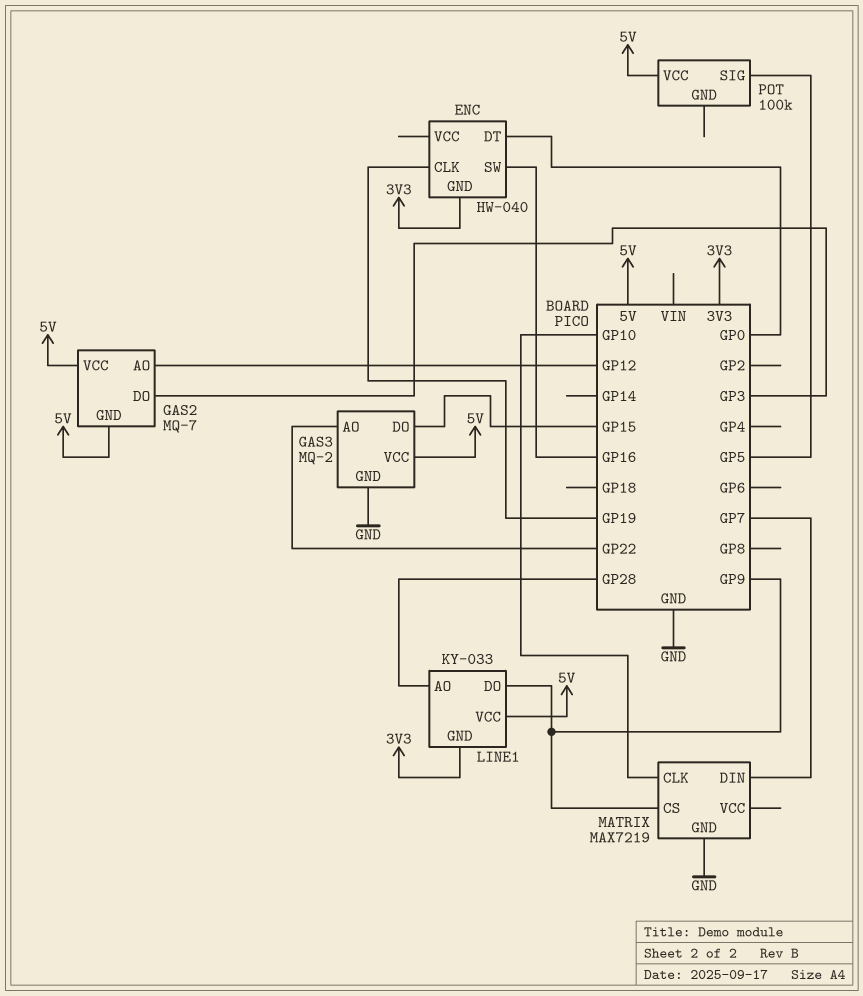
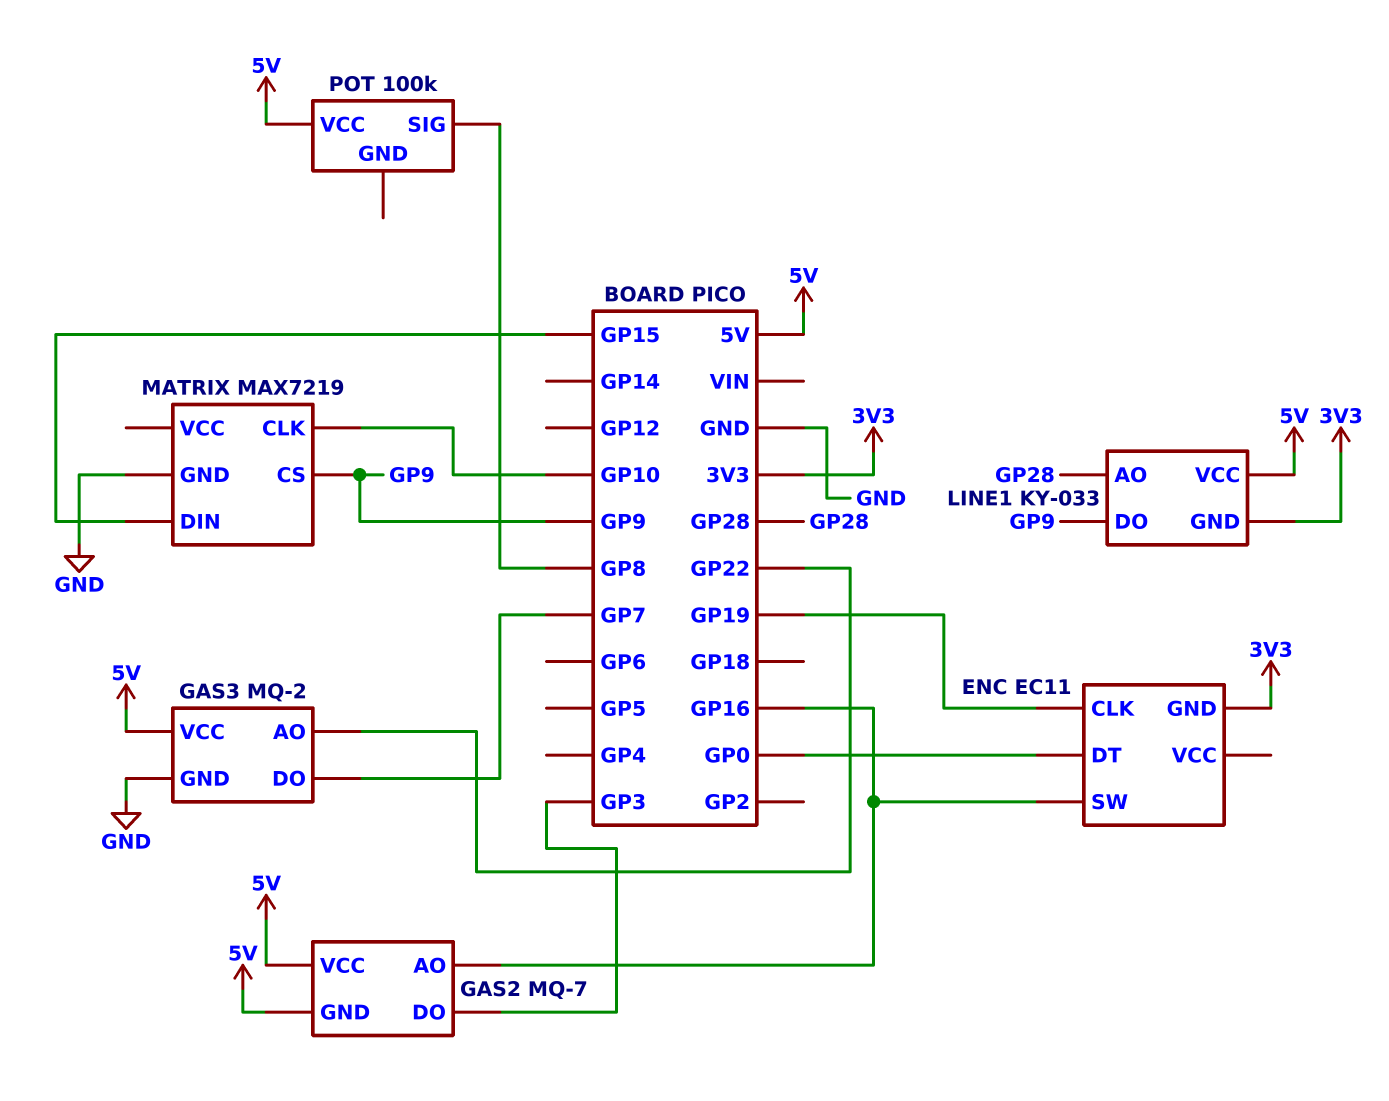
ENC: HW-040 -> EC11
GAS2 pin AO: GP12 -> GP16
GAS3 pin DO: GP15 -> GP7
MATRIX pin DIN: GP7 -> GP15
POT pin SIG: GP5 -> GP8

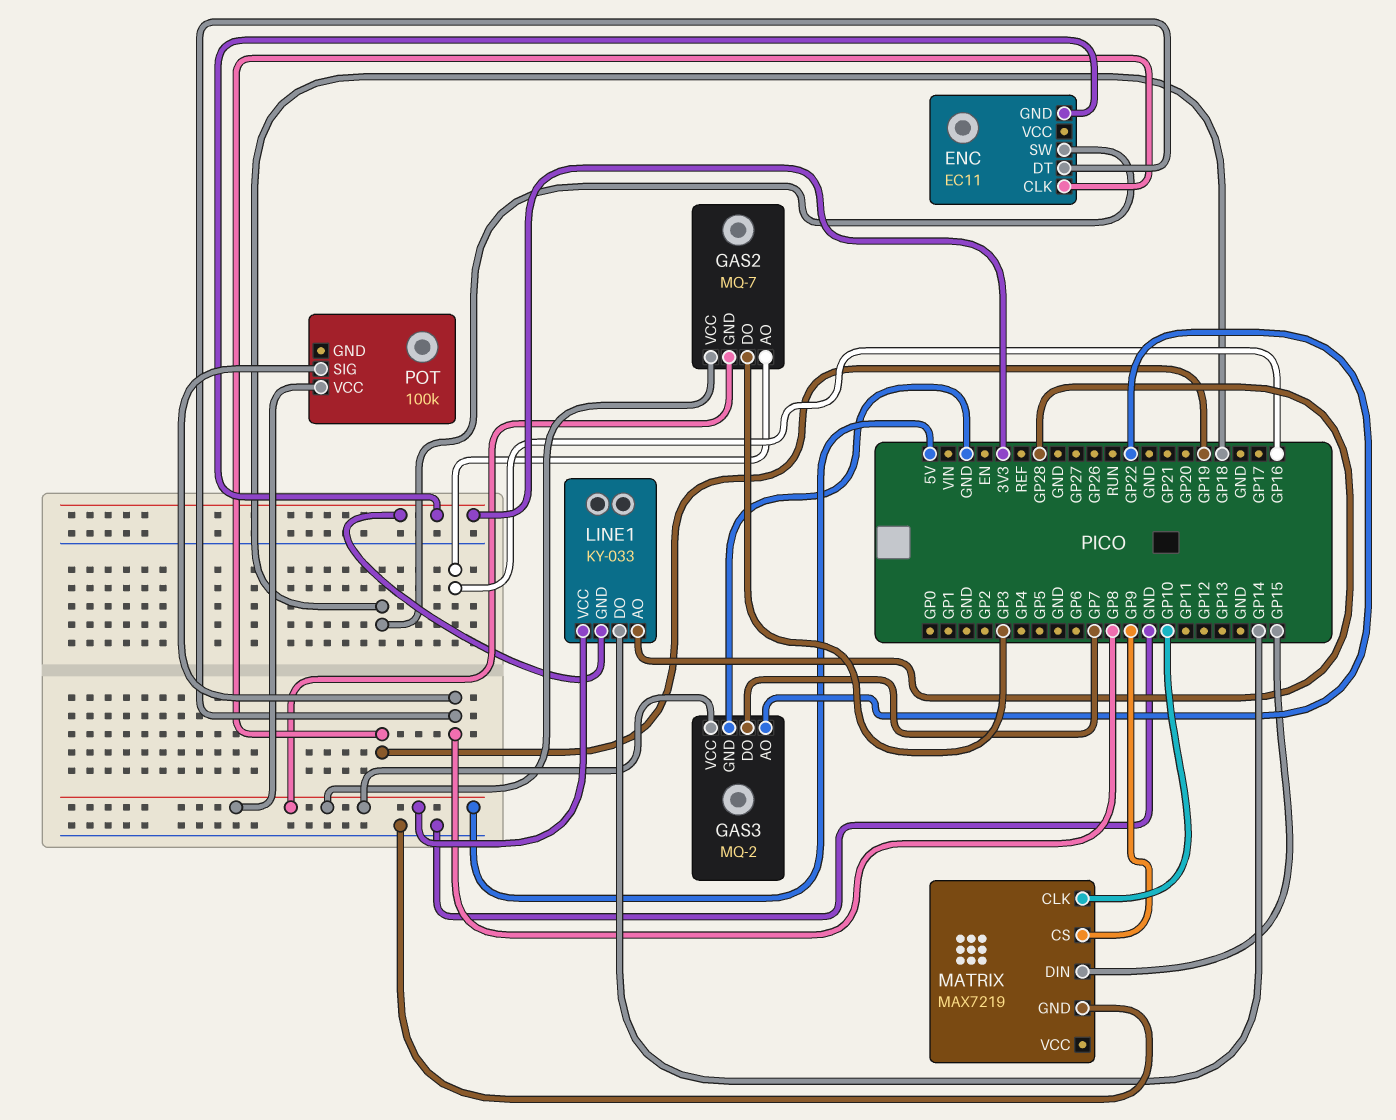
ENC pin DT: GP0 -> GP8
ENC pin SW: GP16 -> GP18
LINE1 pin DO: GP9 -> GP14

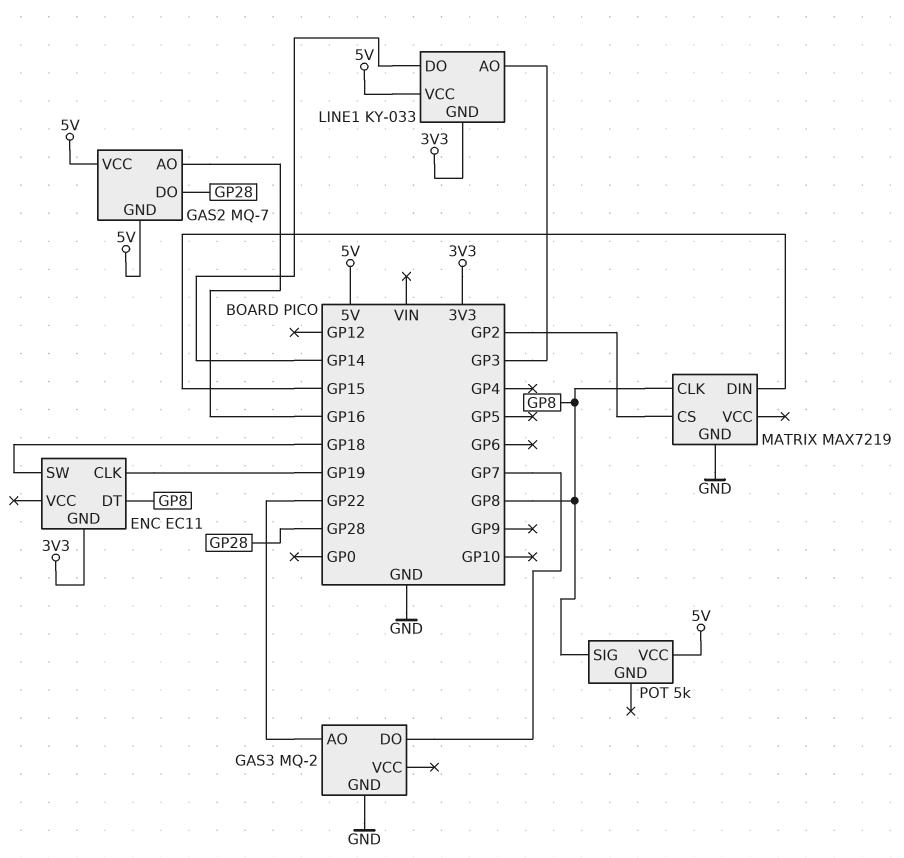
GAS2 pin DO: GP3 -> GP28
GAS3 pin VCC: 5V -> none
LINE1 pin AO: GP28 -> GP3
MATRIX pin CLK: GP10 -> GP8
MATRIX pin CS: GP9 -> GP2
POT: 100k -> 5k

